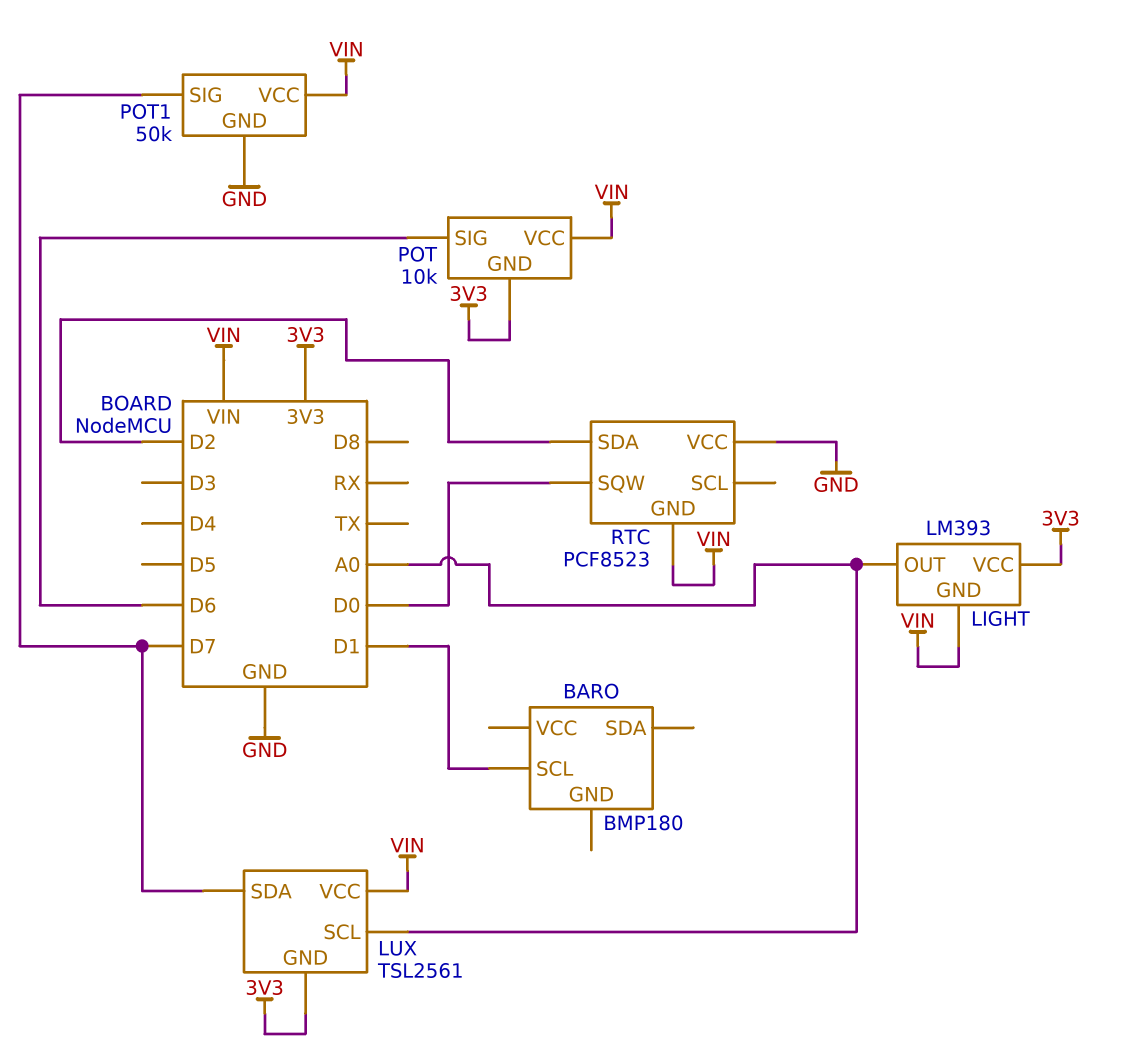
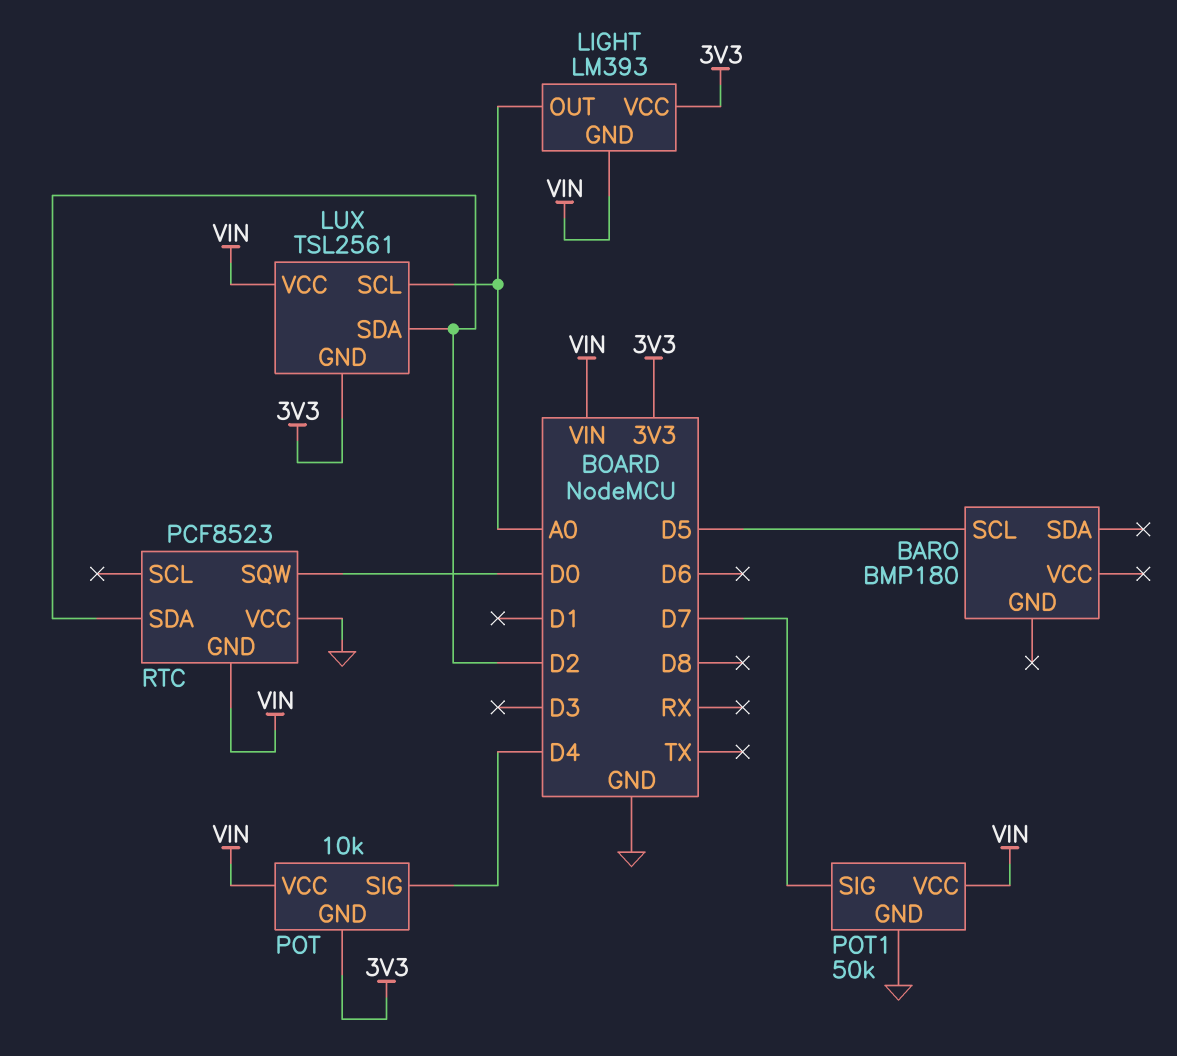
BARO pin SCL: D1 -> D5
LUX pin SDA: D7 -> D2
POT pin SIG: D6 -> D4

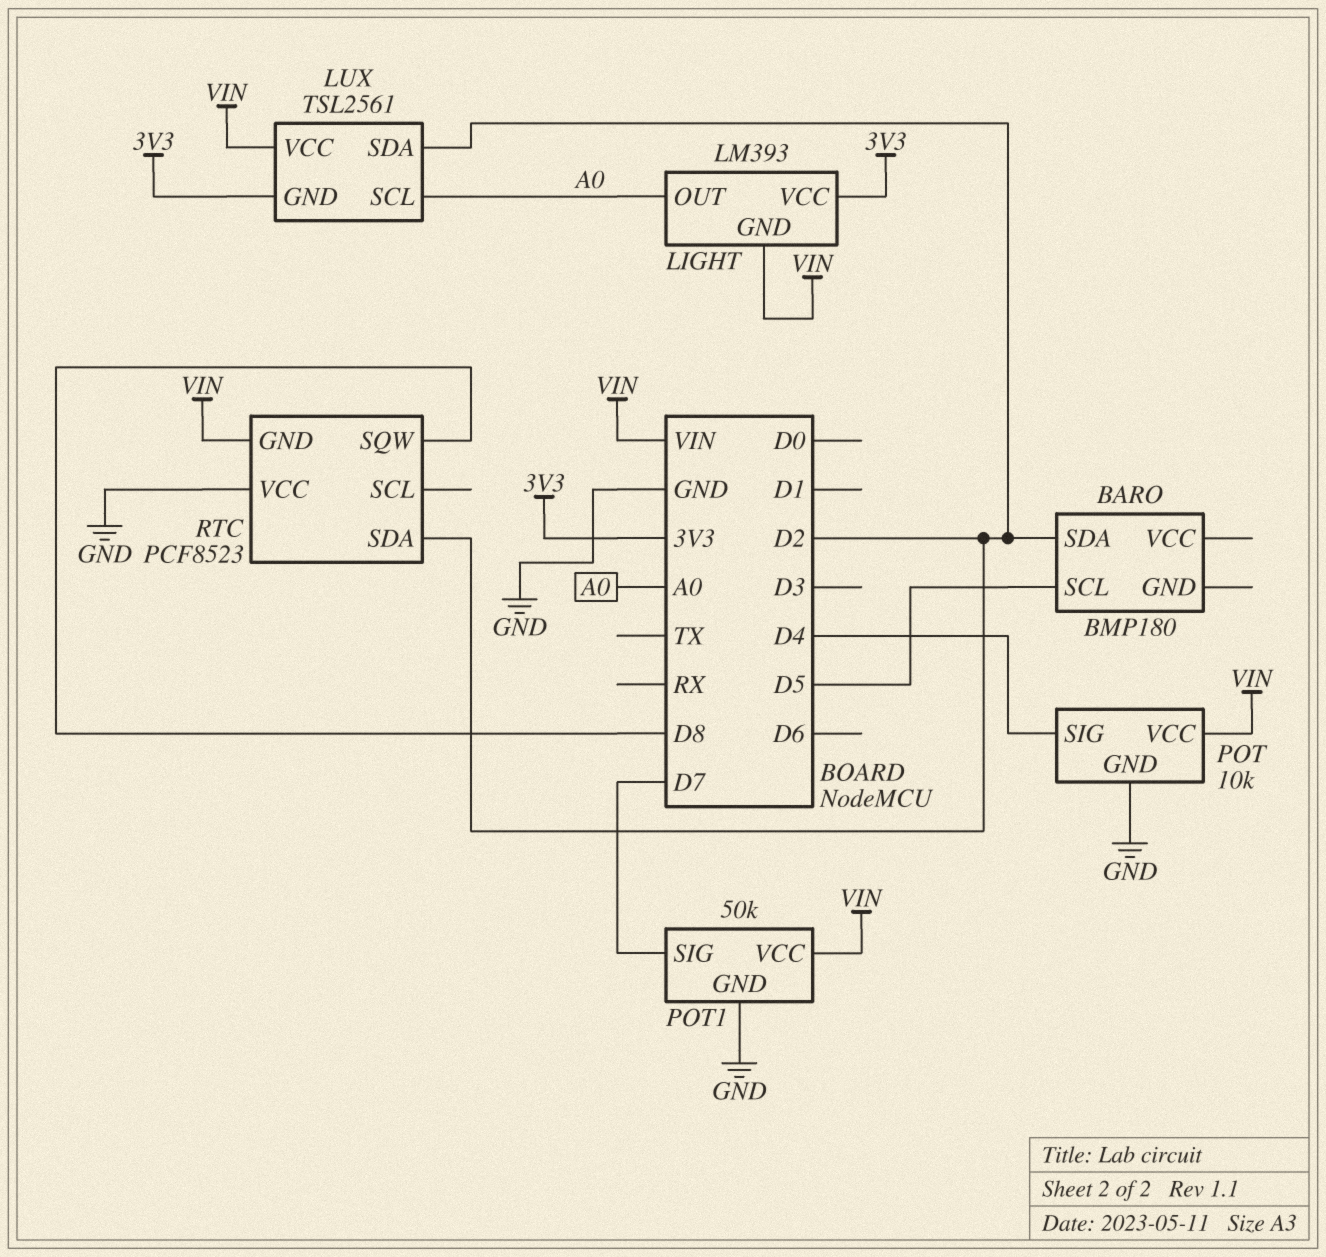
BARO pin SDA: none -> D2
POT pin GND: 3V3 -> GND
RTC pin SQW: D0 -> D8

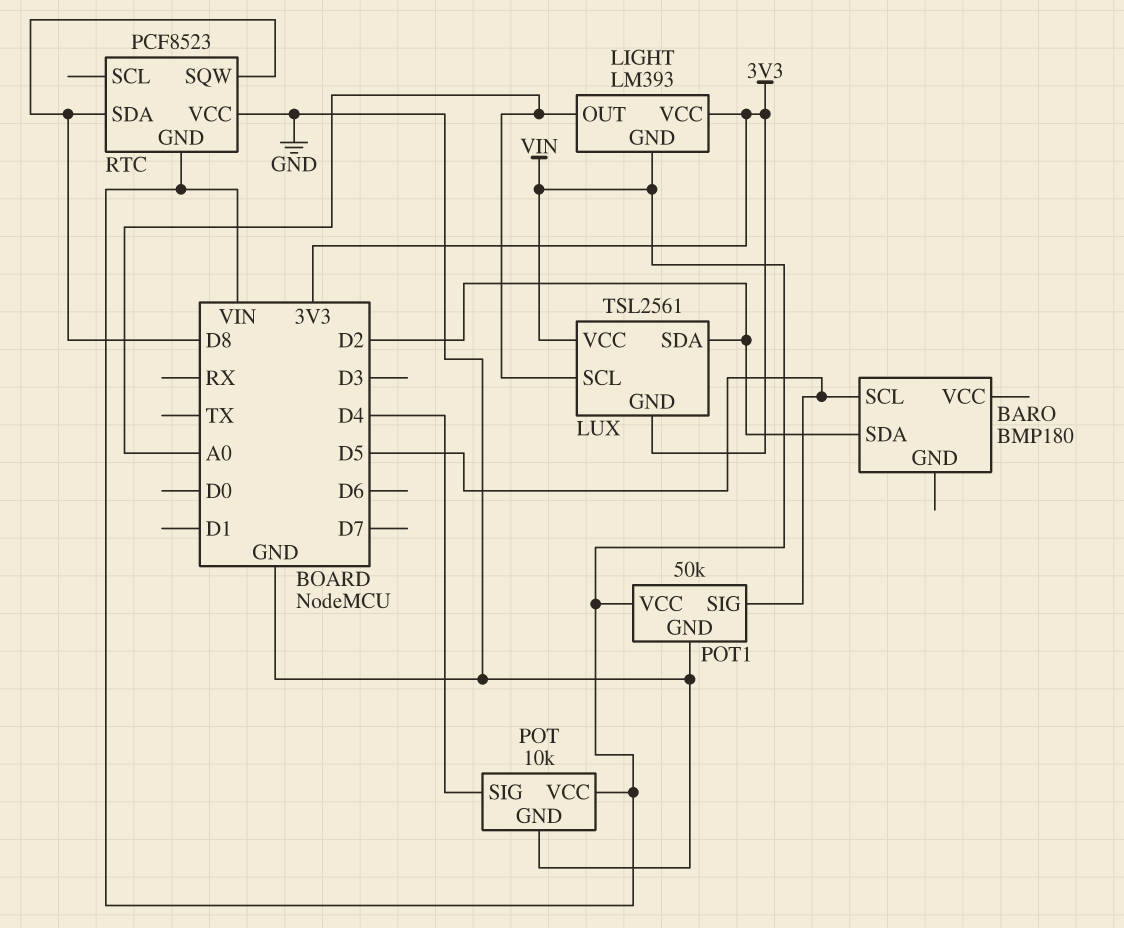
POT1 pin SIG: D7 -> D5
RTC pin SDA: D2 -> D8

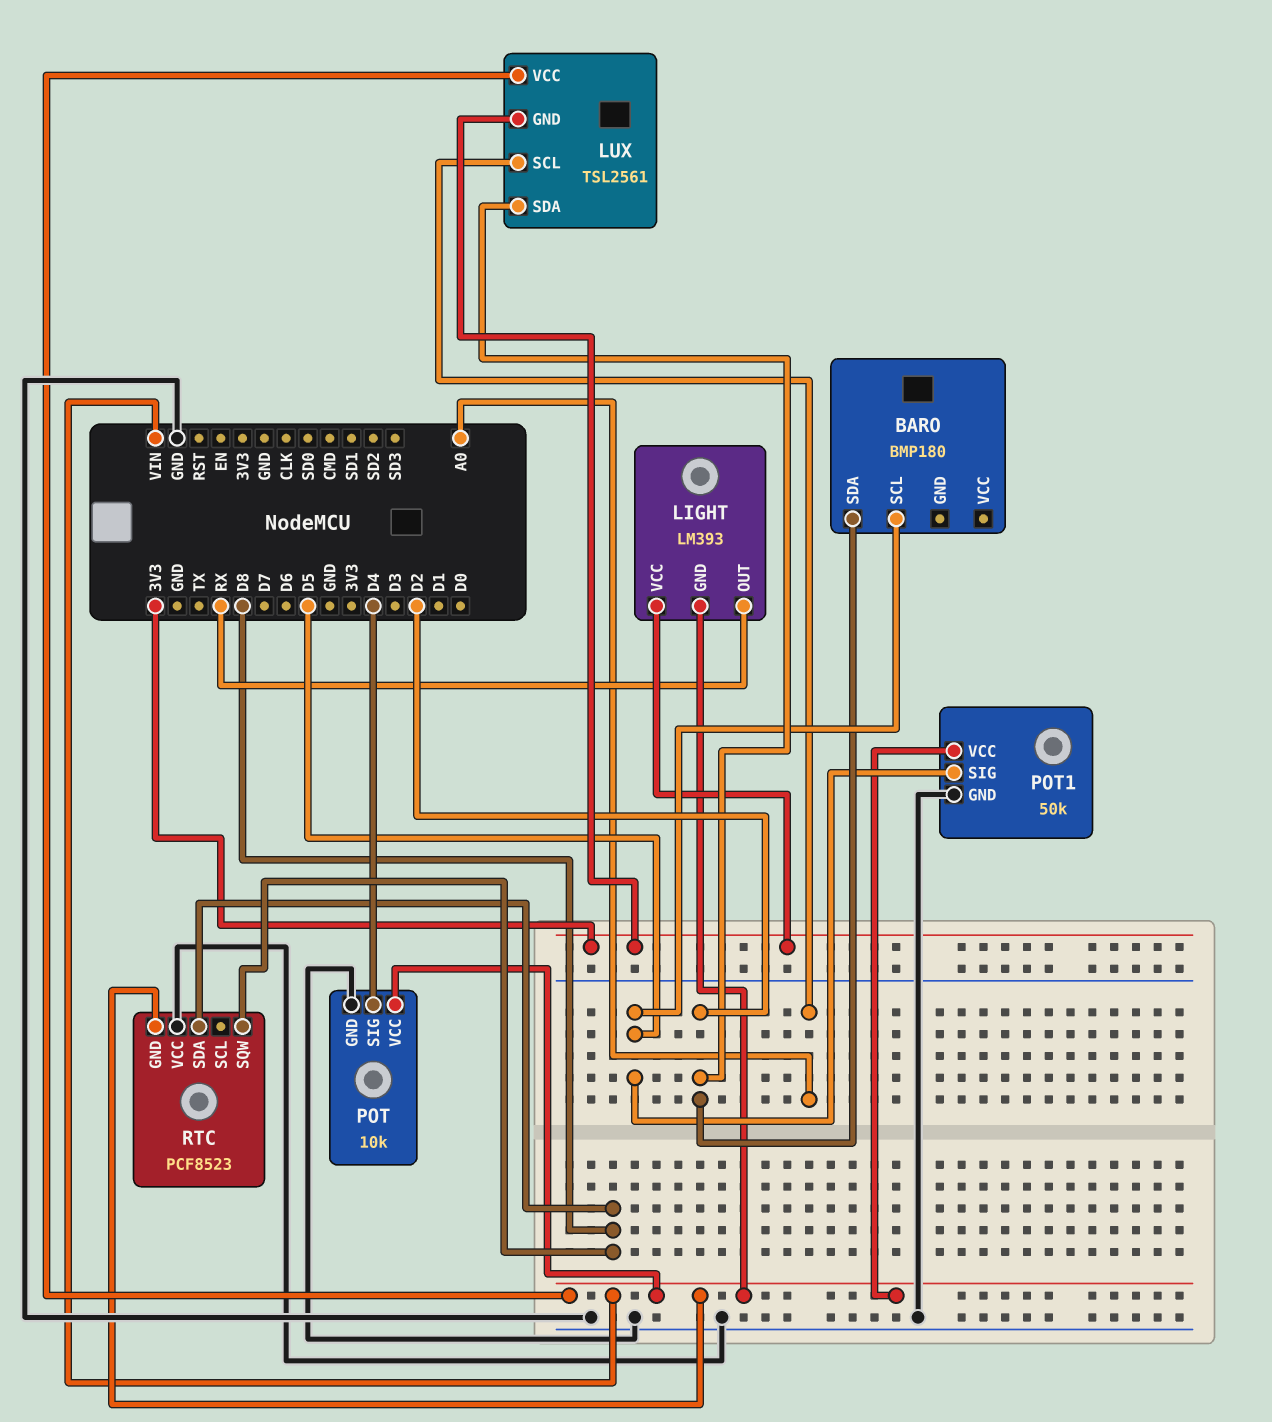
LIGHT pin OUT: A0 -> RX

